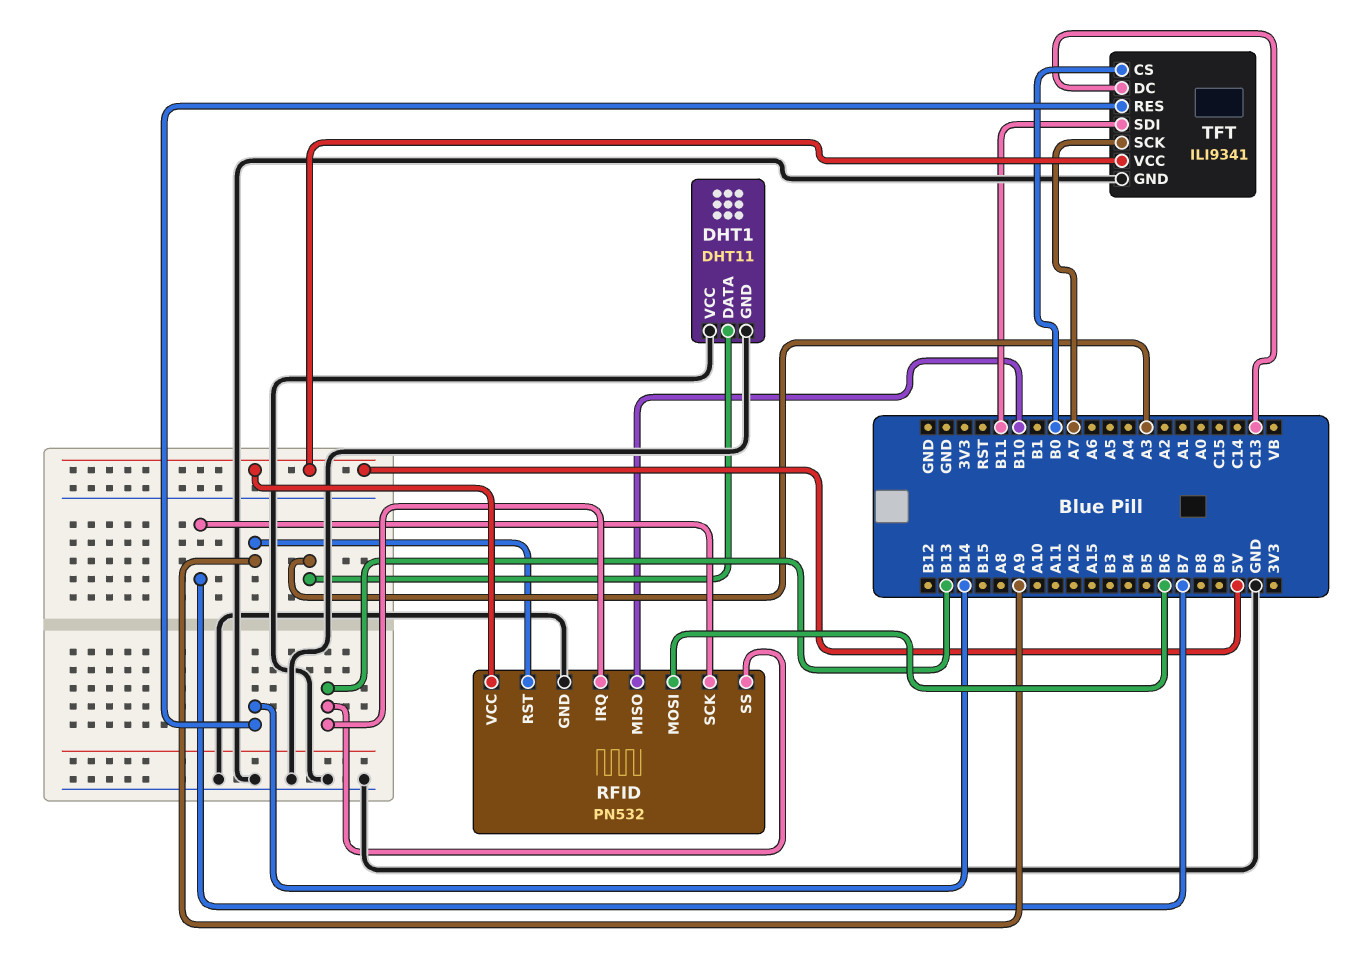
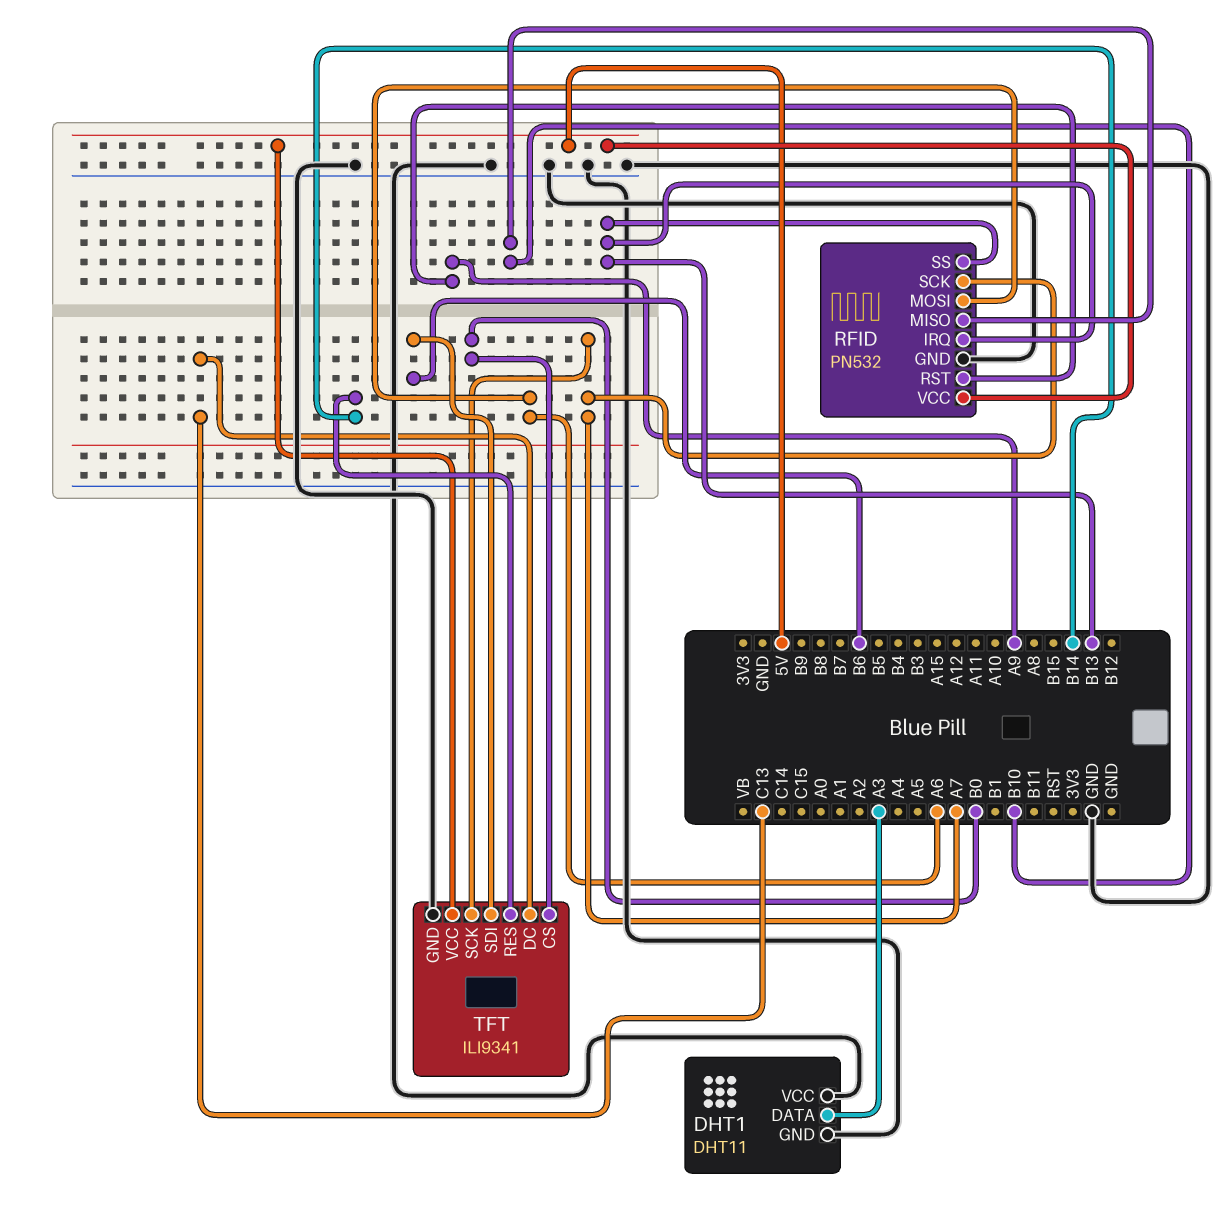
RFID pin MOSI: B6 -> A6
RFID pin SCK: B7 -> A7
TFT pin SDI: B11 -> B6

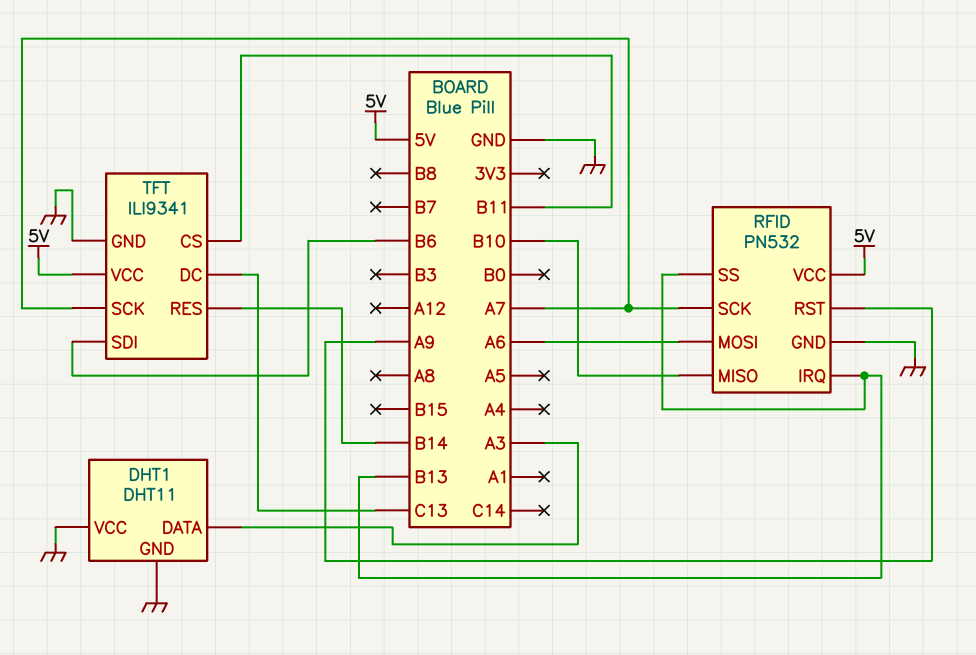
TFT pin CS: B0 -> B11

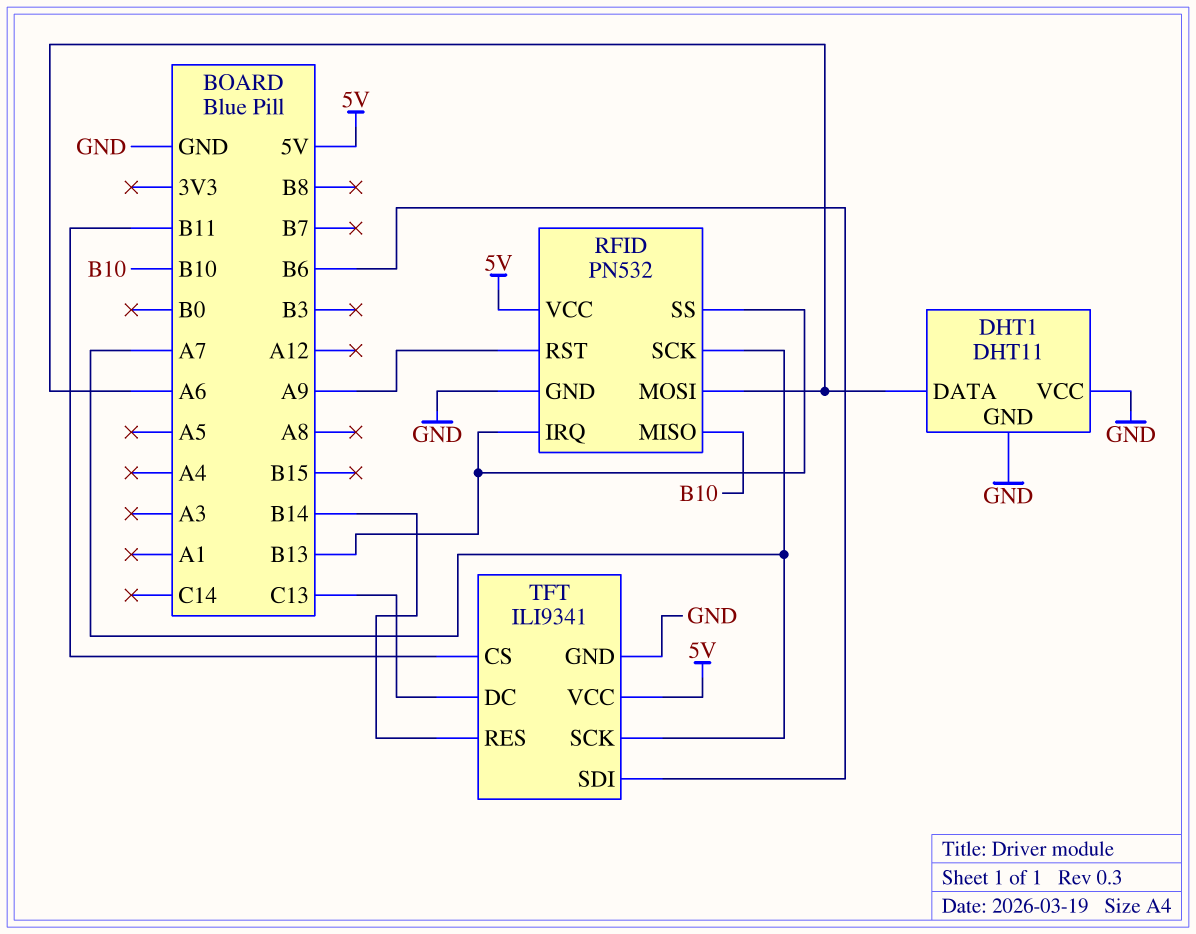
DHT1 pin DATA: A3 -> A6

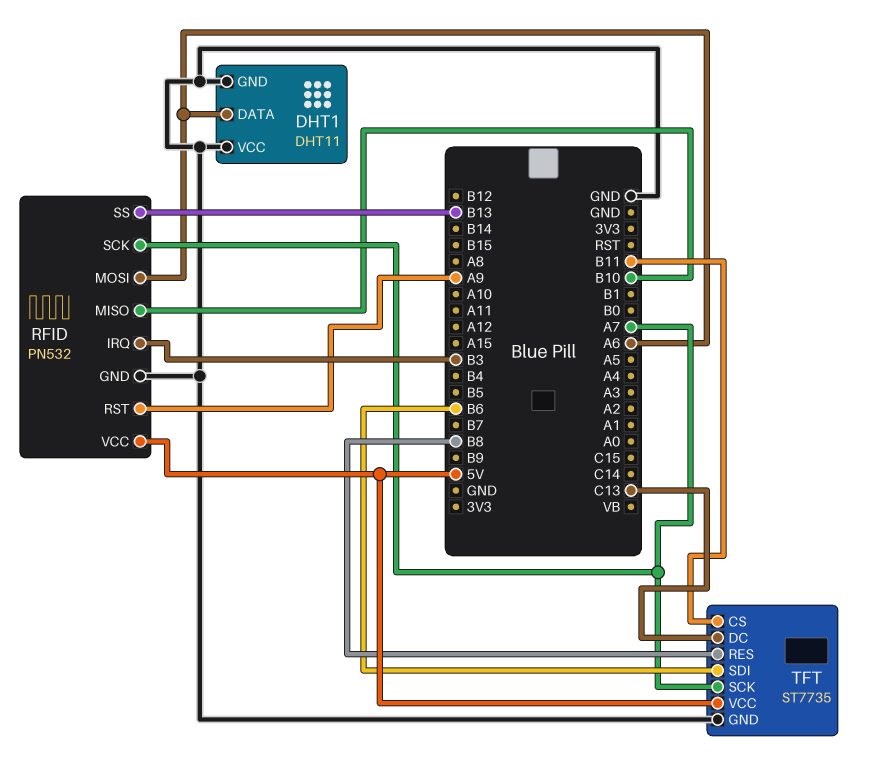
RFID pin IRQ: B13 -> B3
TFT: ILI9341 -> ST7735
TFT pin RES: B14 -> B8

